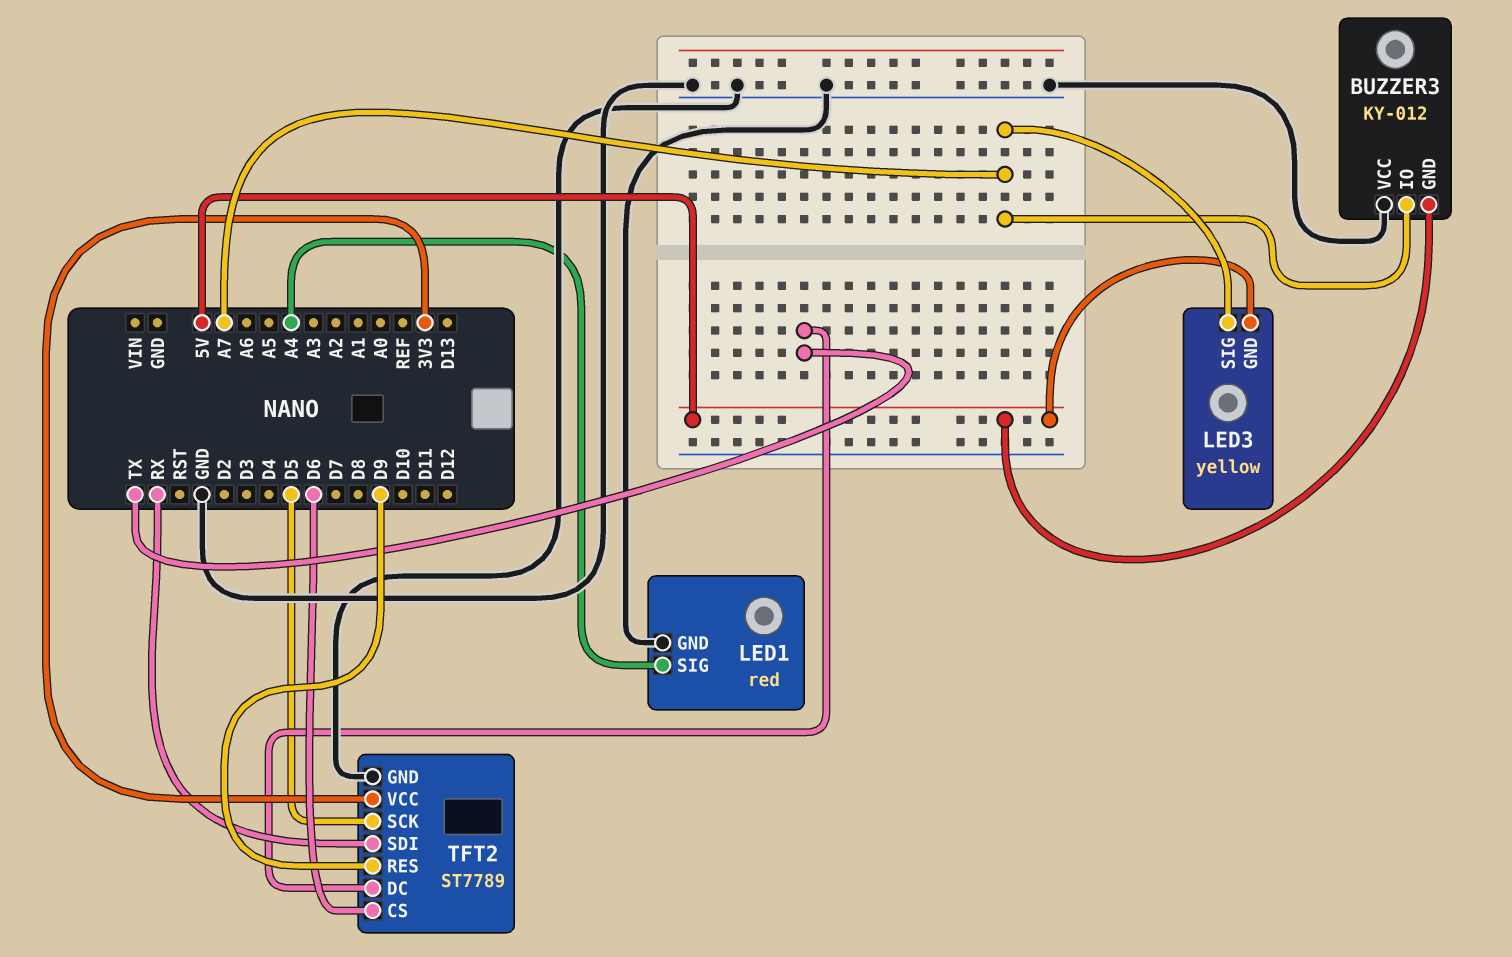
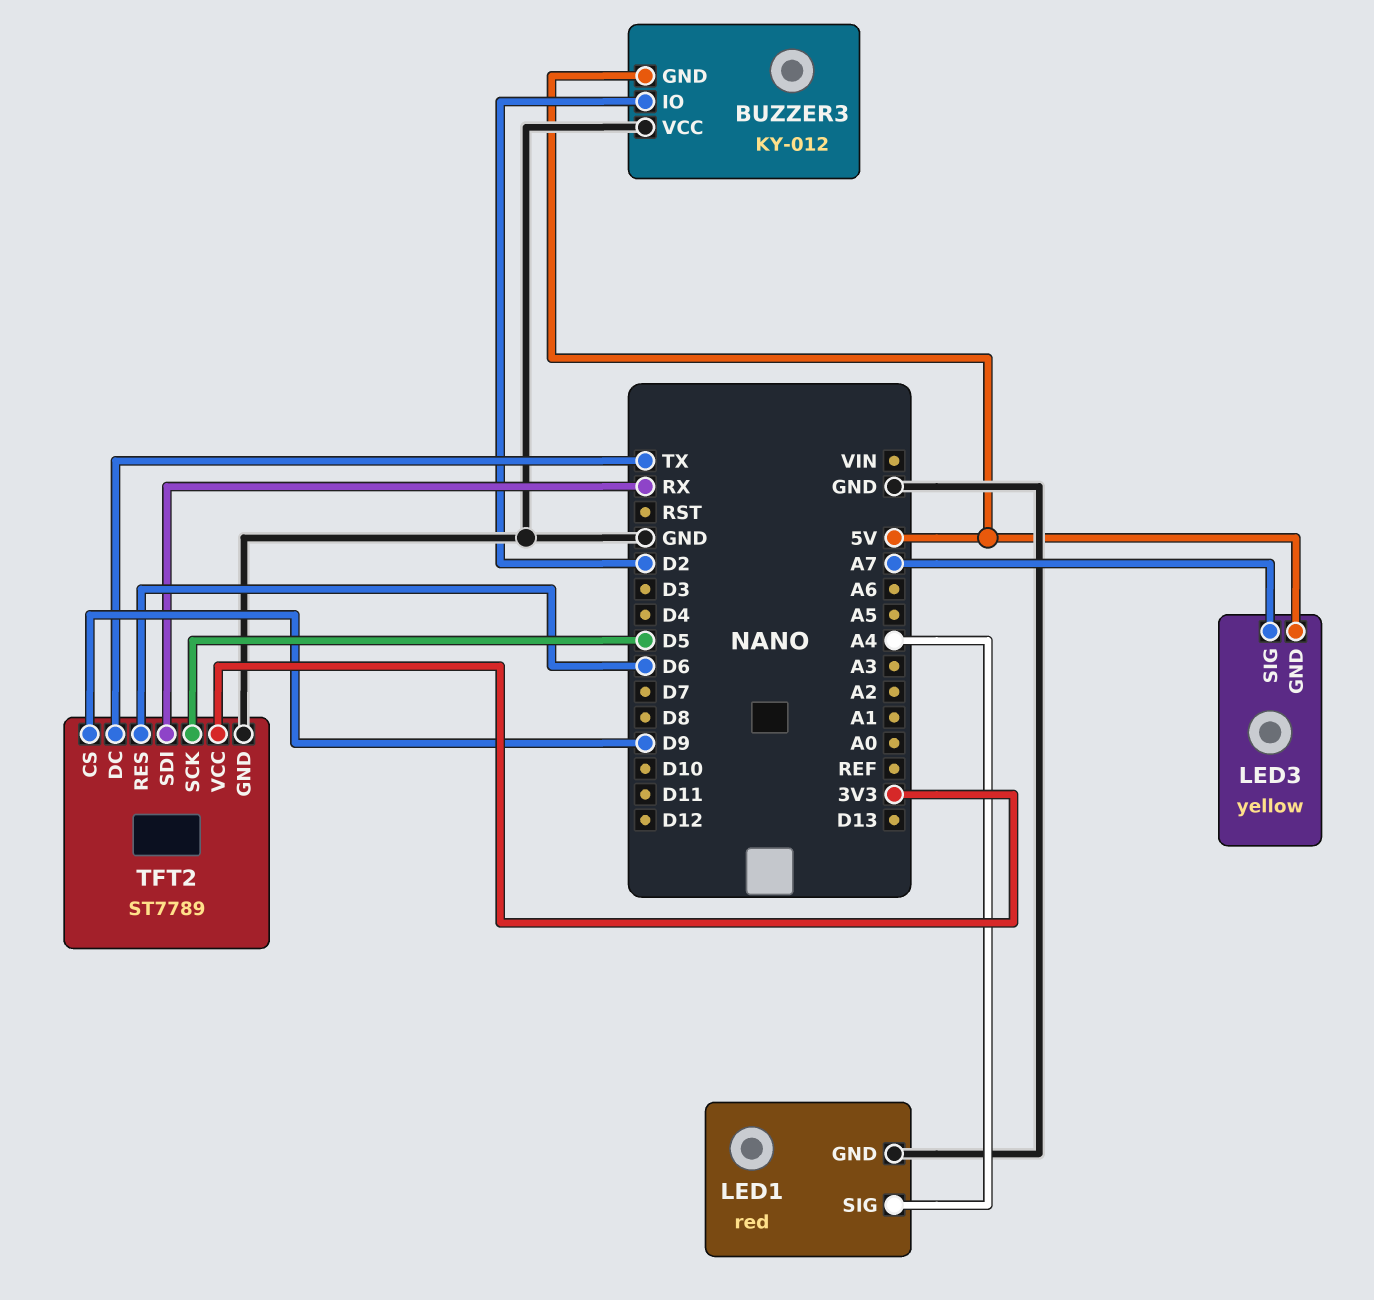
BUZZER3 pin IO: A7 -> D2
TFT2 pin CS: D6 -> D9
TFT2 pin RES: D9 -> D6

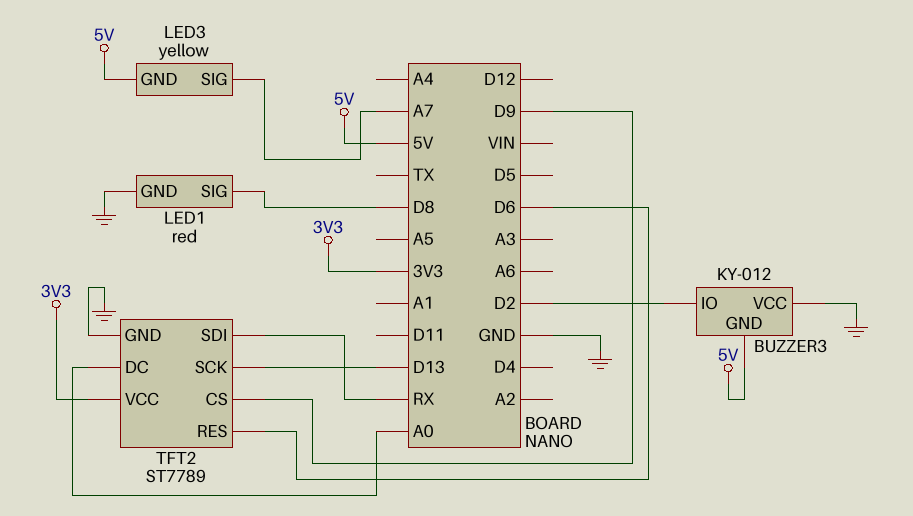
LED1 pin SIG: A4 -> D8
TFT2 pin DC: TX -> A0
TFT2 pin SCK: D5 -> D13

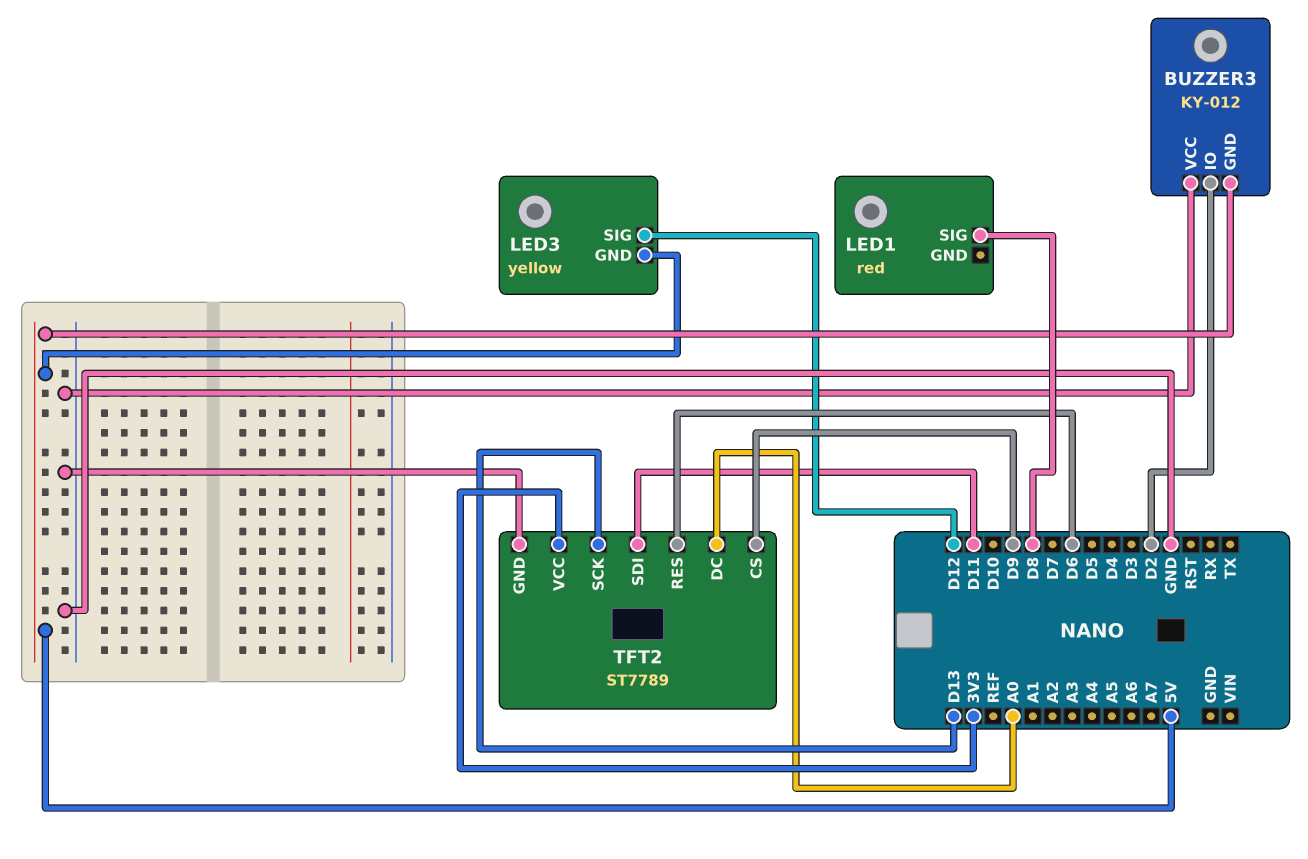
LED1 pin GND: GND -> none
LED3 pin SIG: A7 -> D12
TFT2 pin SDI: RX -> D11

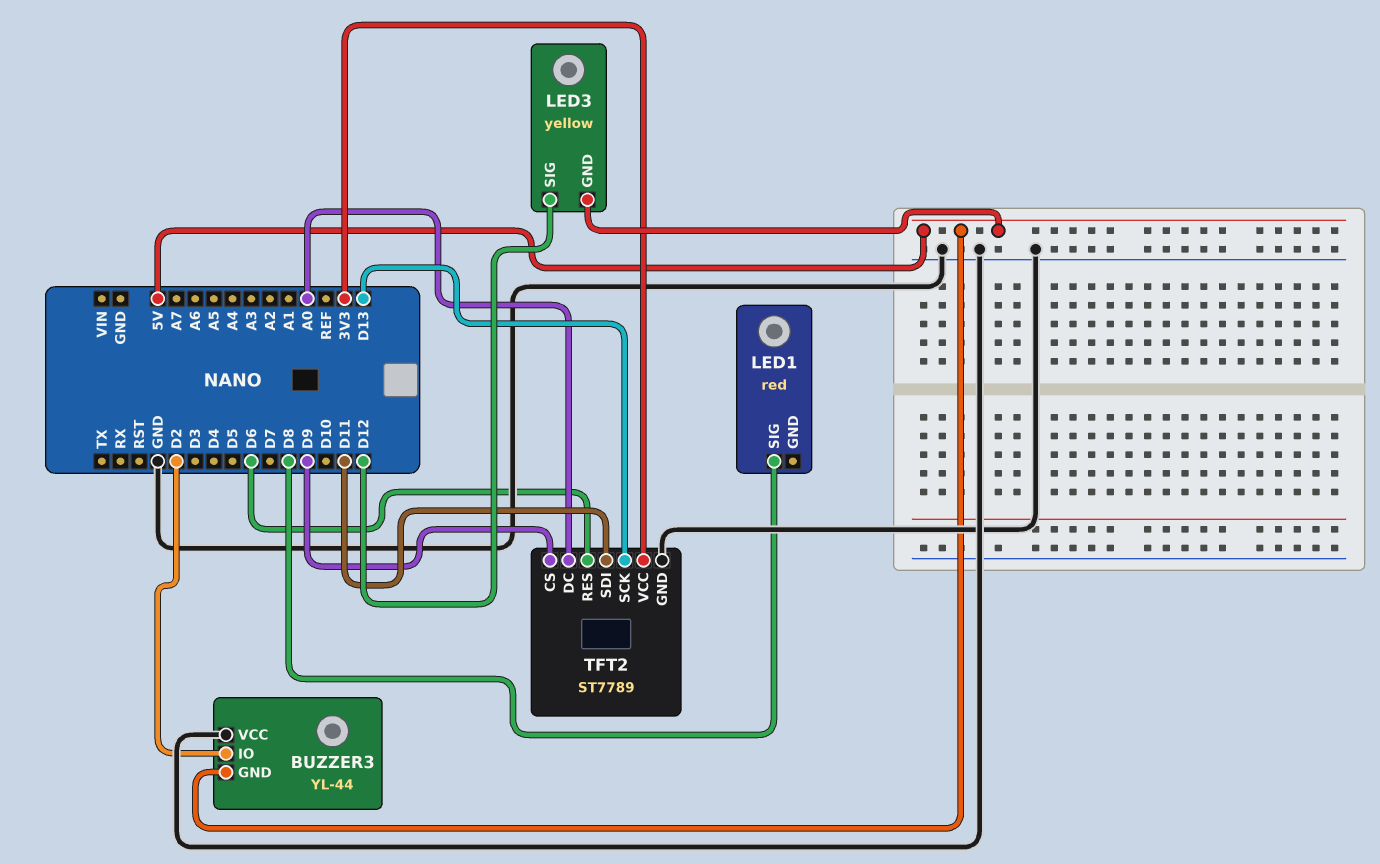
BUZZER3: KY-012 -> YL-44

